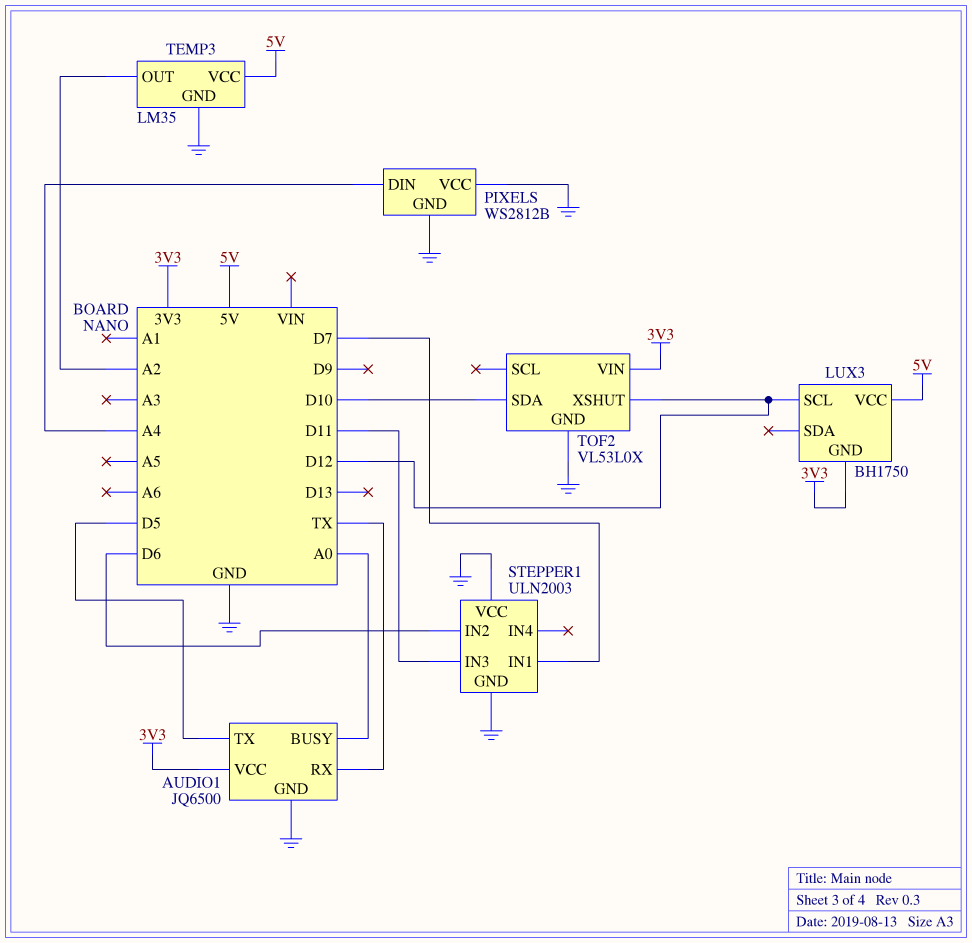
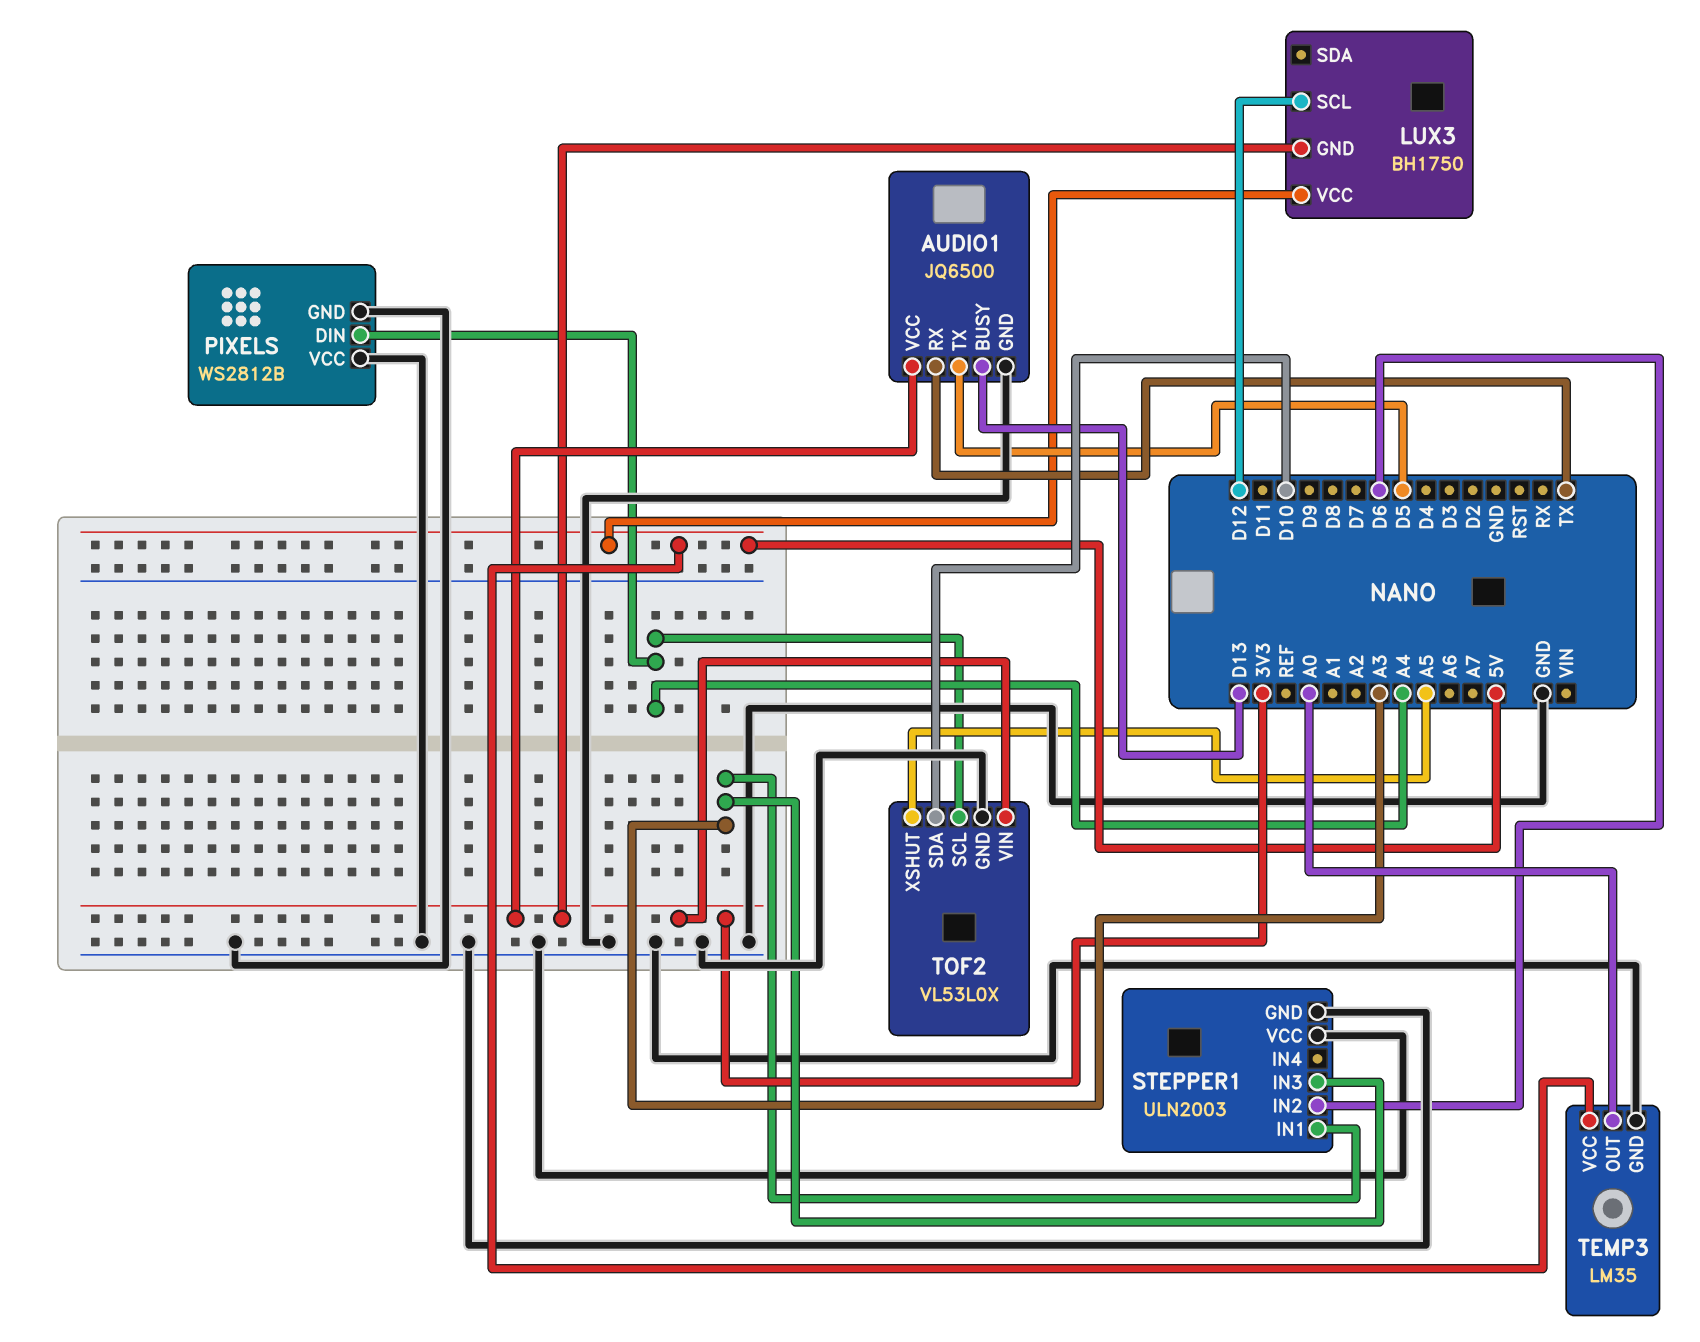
AUDIO1 pin BUSY: A0 -> D13
STEPPER1 pin IN1: D7 -> A3
STEPPER1 pin IN3: D11 -> A3
TEMP3 pin OUT: A2 -> A0
TOF2 pin SCL: none -> A4
TOF2 pin XSHUT: D12 -> A5

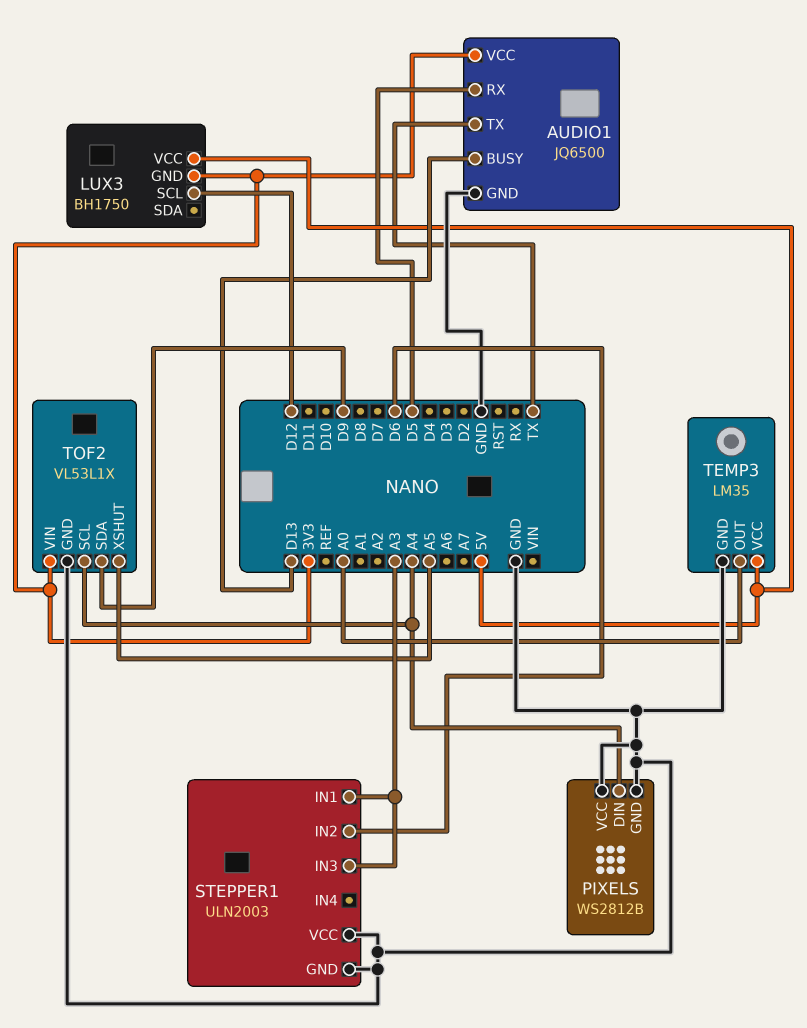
AUDIO1 pin RX: TX -> D5
AUDIO1 pin TX: D5 -> TX
TOF2: VL53L0X -> VL53L1X
TOF2 pin SDA: D10 -> D9

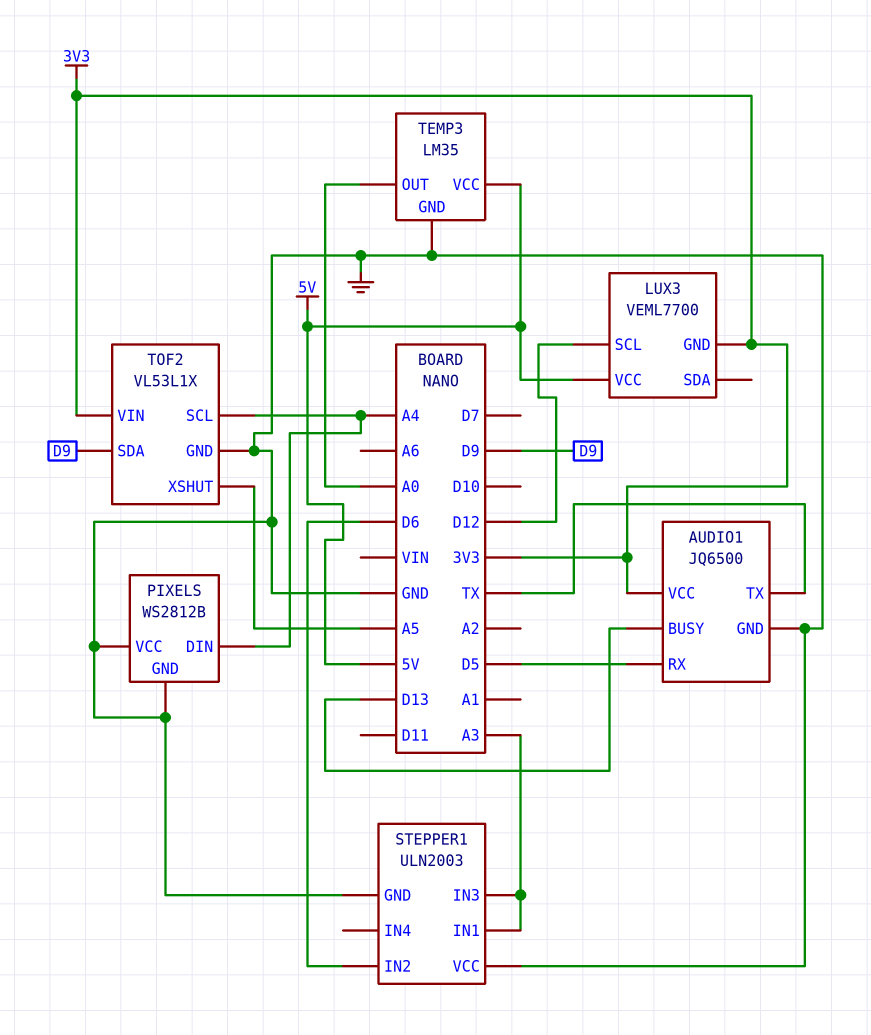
LUX3: BH1750 -> VEML7700

